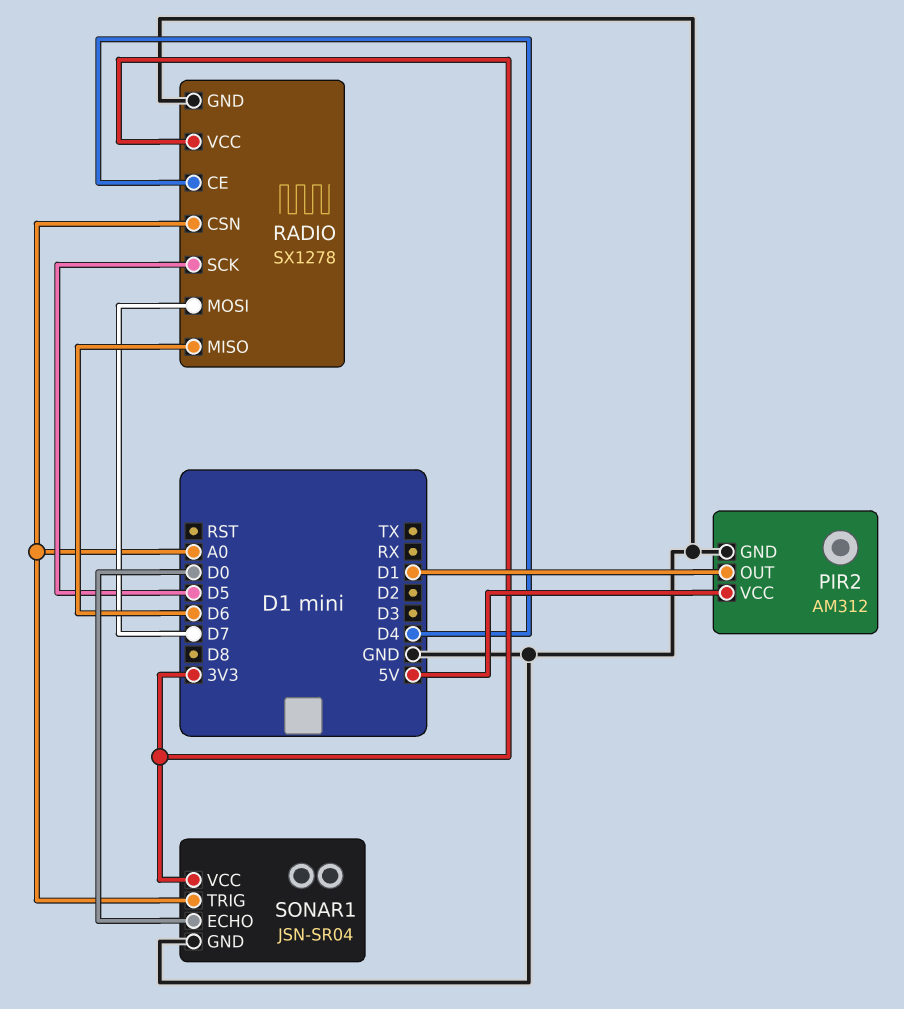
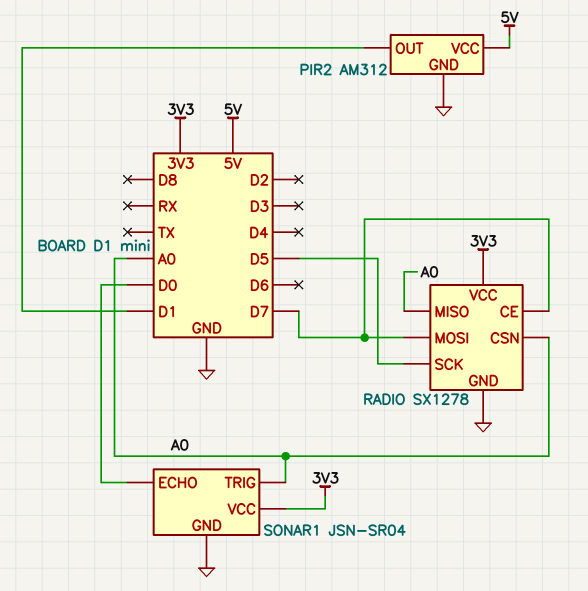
RADIO pin CE: D4 -> D7
RADIO pin MISO: D6 -> A0

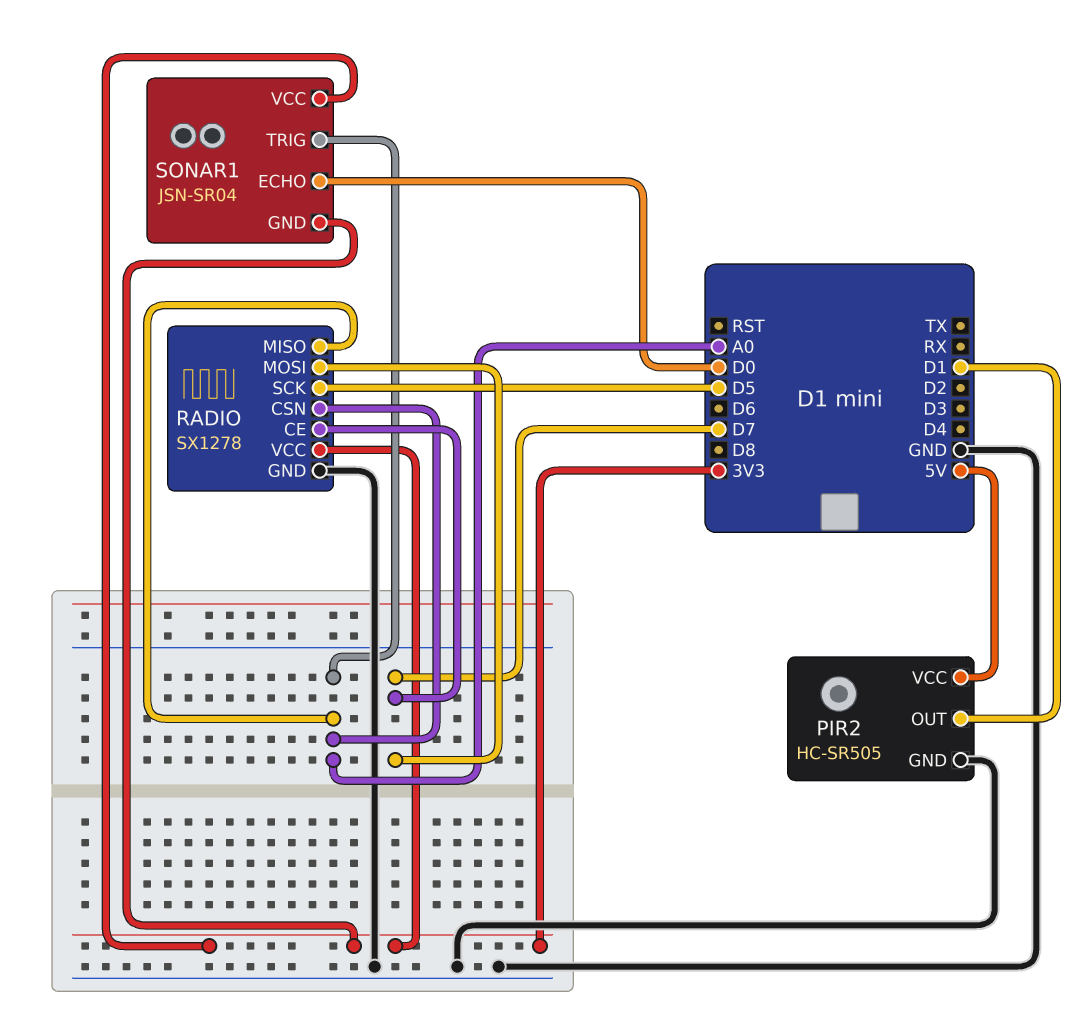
PIR2: AM312 -> HC-SR505
SONAR1 pin GND: GND -> 3V3

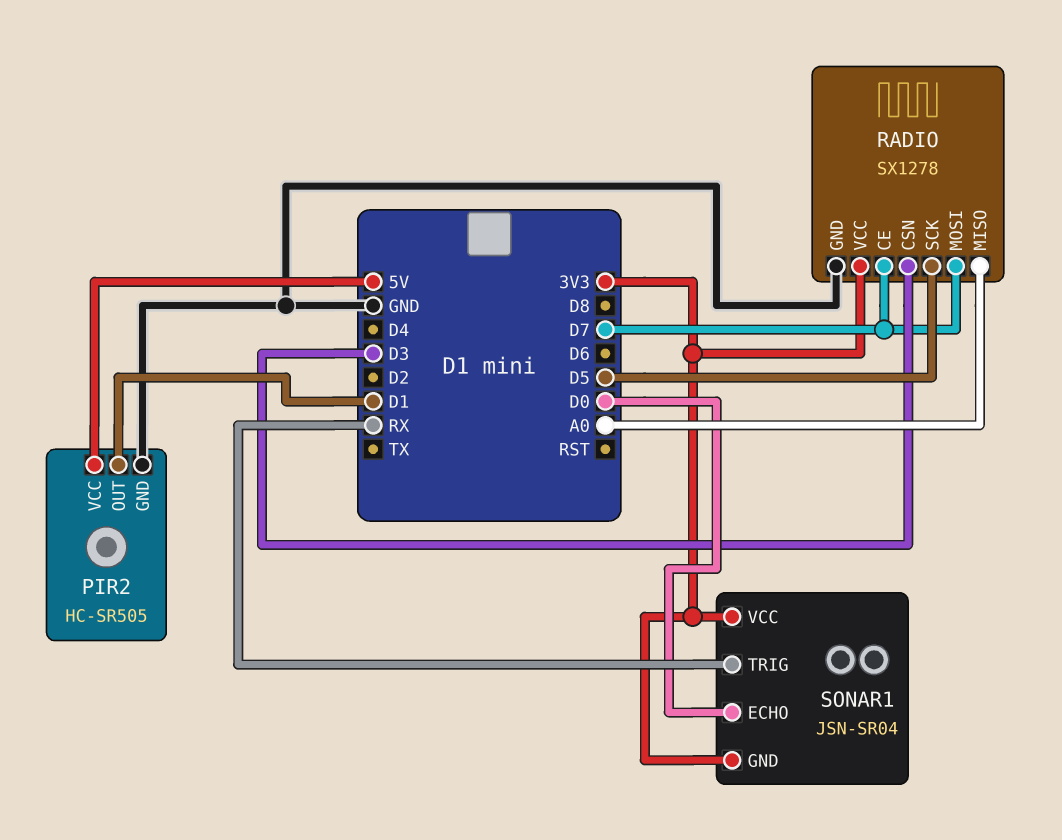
RADIO pin CSN: A0 -> D3
SONAR1 pin TRIG: A0 -> RX

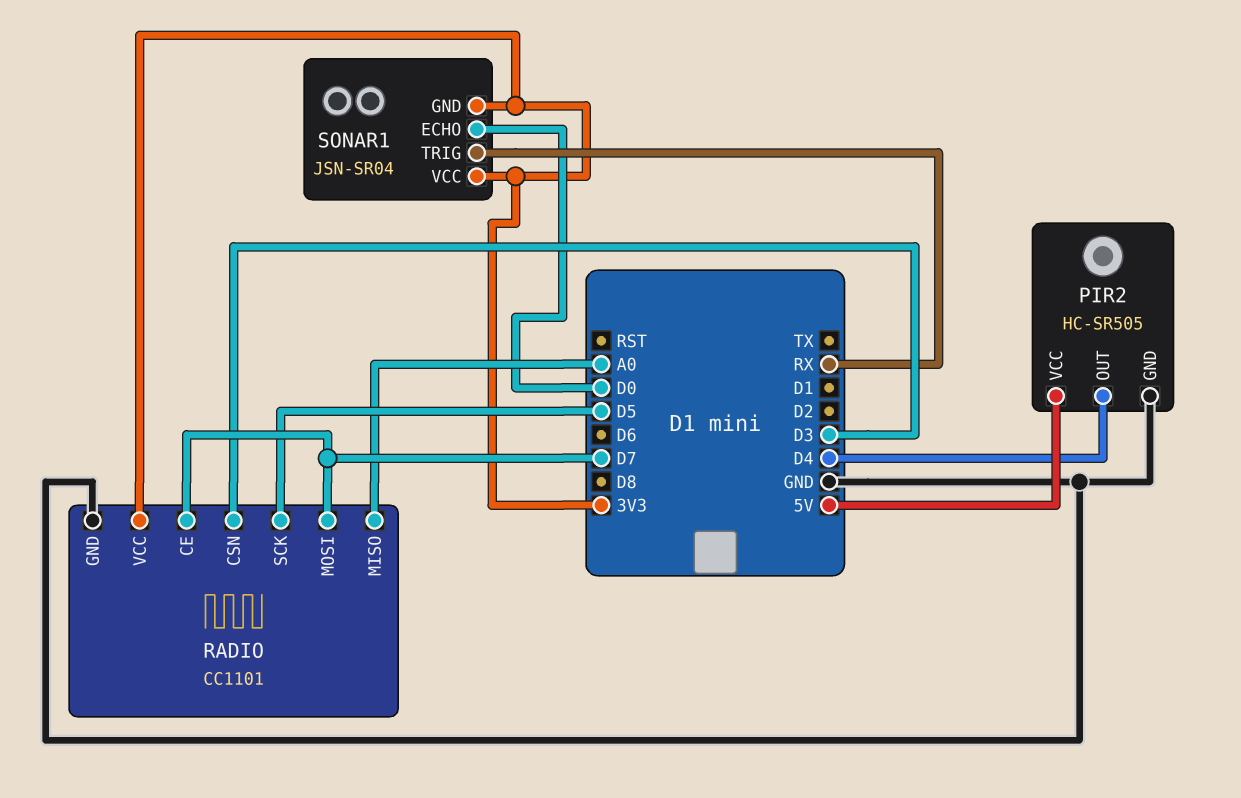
PIR2 pin OUT: D1 -> D4
RADIO: SX1278 -> CC1101

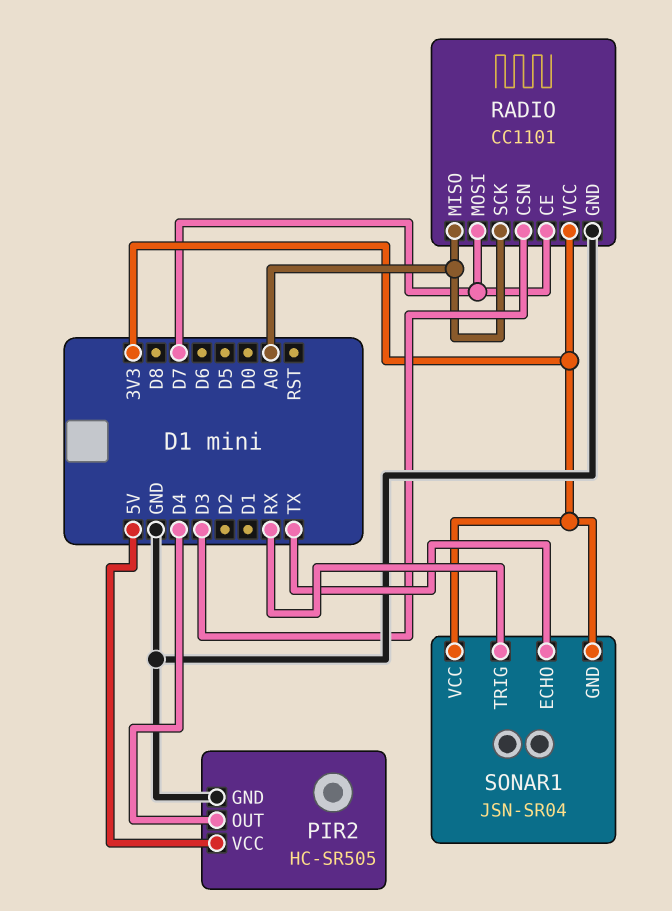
RADIO pin SCK: D5 -> A0
SONAR1 pin ECHO: D0 -> TX

